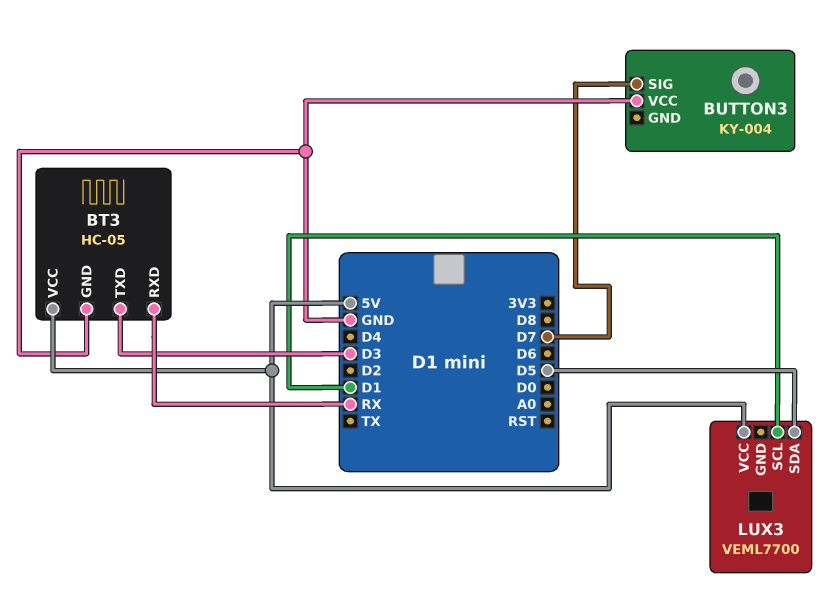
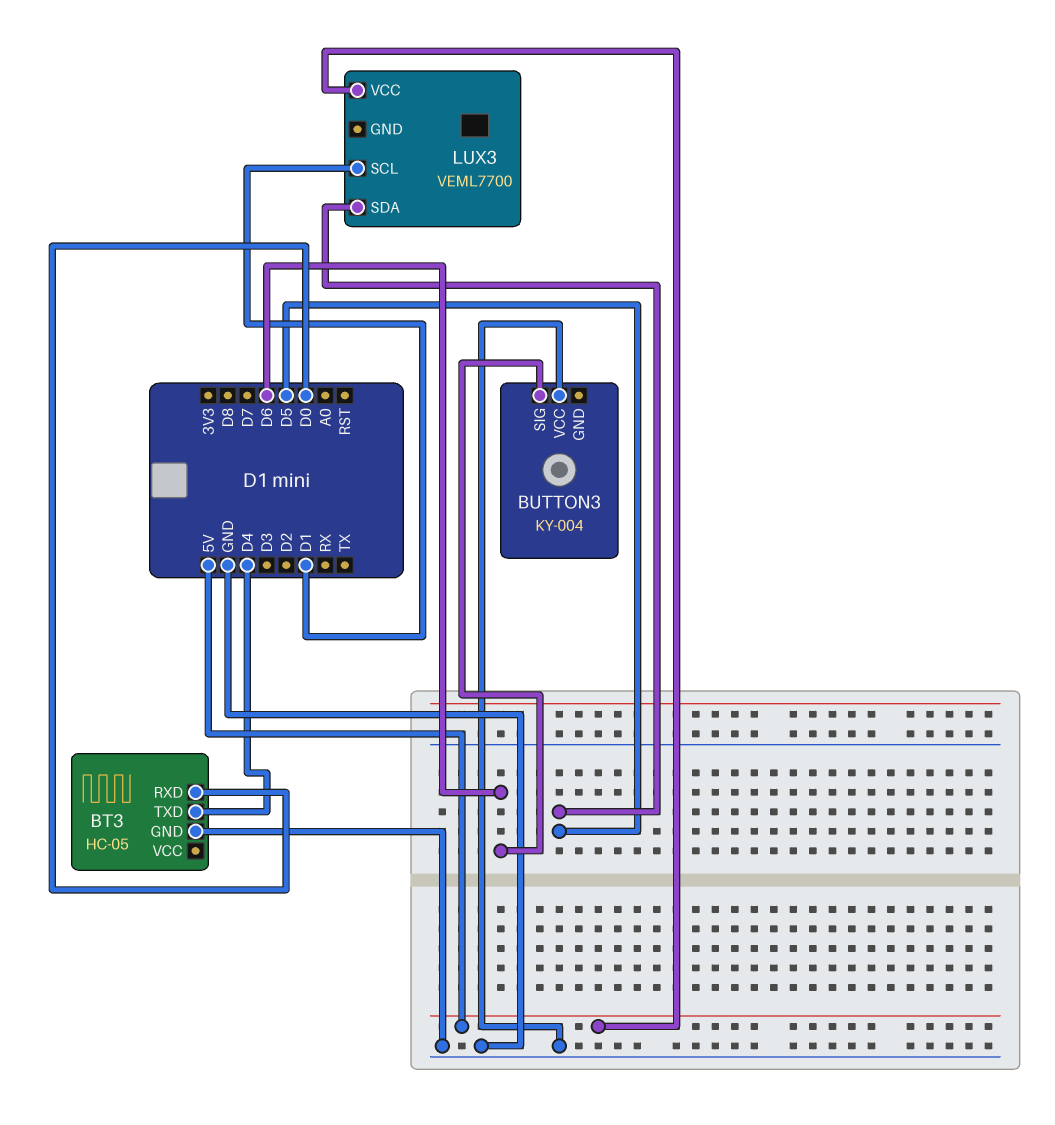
BT3 pin RXD: RX -> D0
BT3 pin TXD: D3 -> D4
BT3 pin VCC: 5V -> none
BUTTON3 pin SIG: D7 -> D6

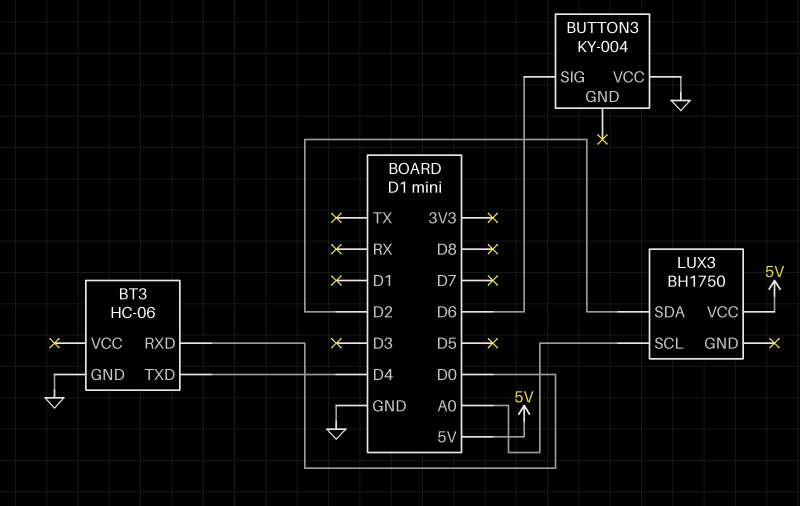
BT3: HC-05 -> HC-06
LUX3: VEML7700 -> BH1750
LUX3 pin SCL: D1 -> A0
LUX3 pin SDA: D5 -> D2

